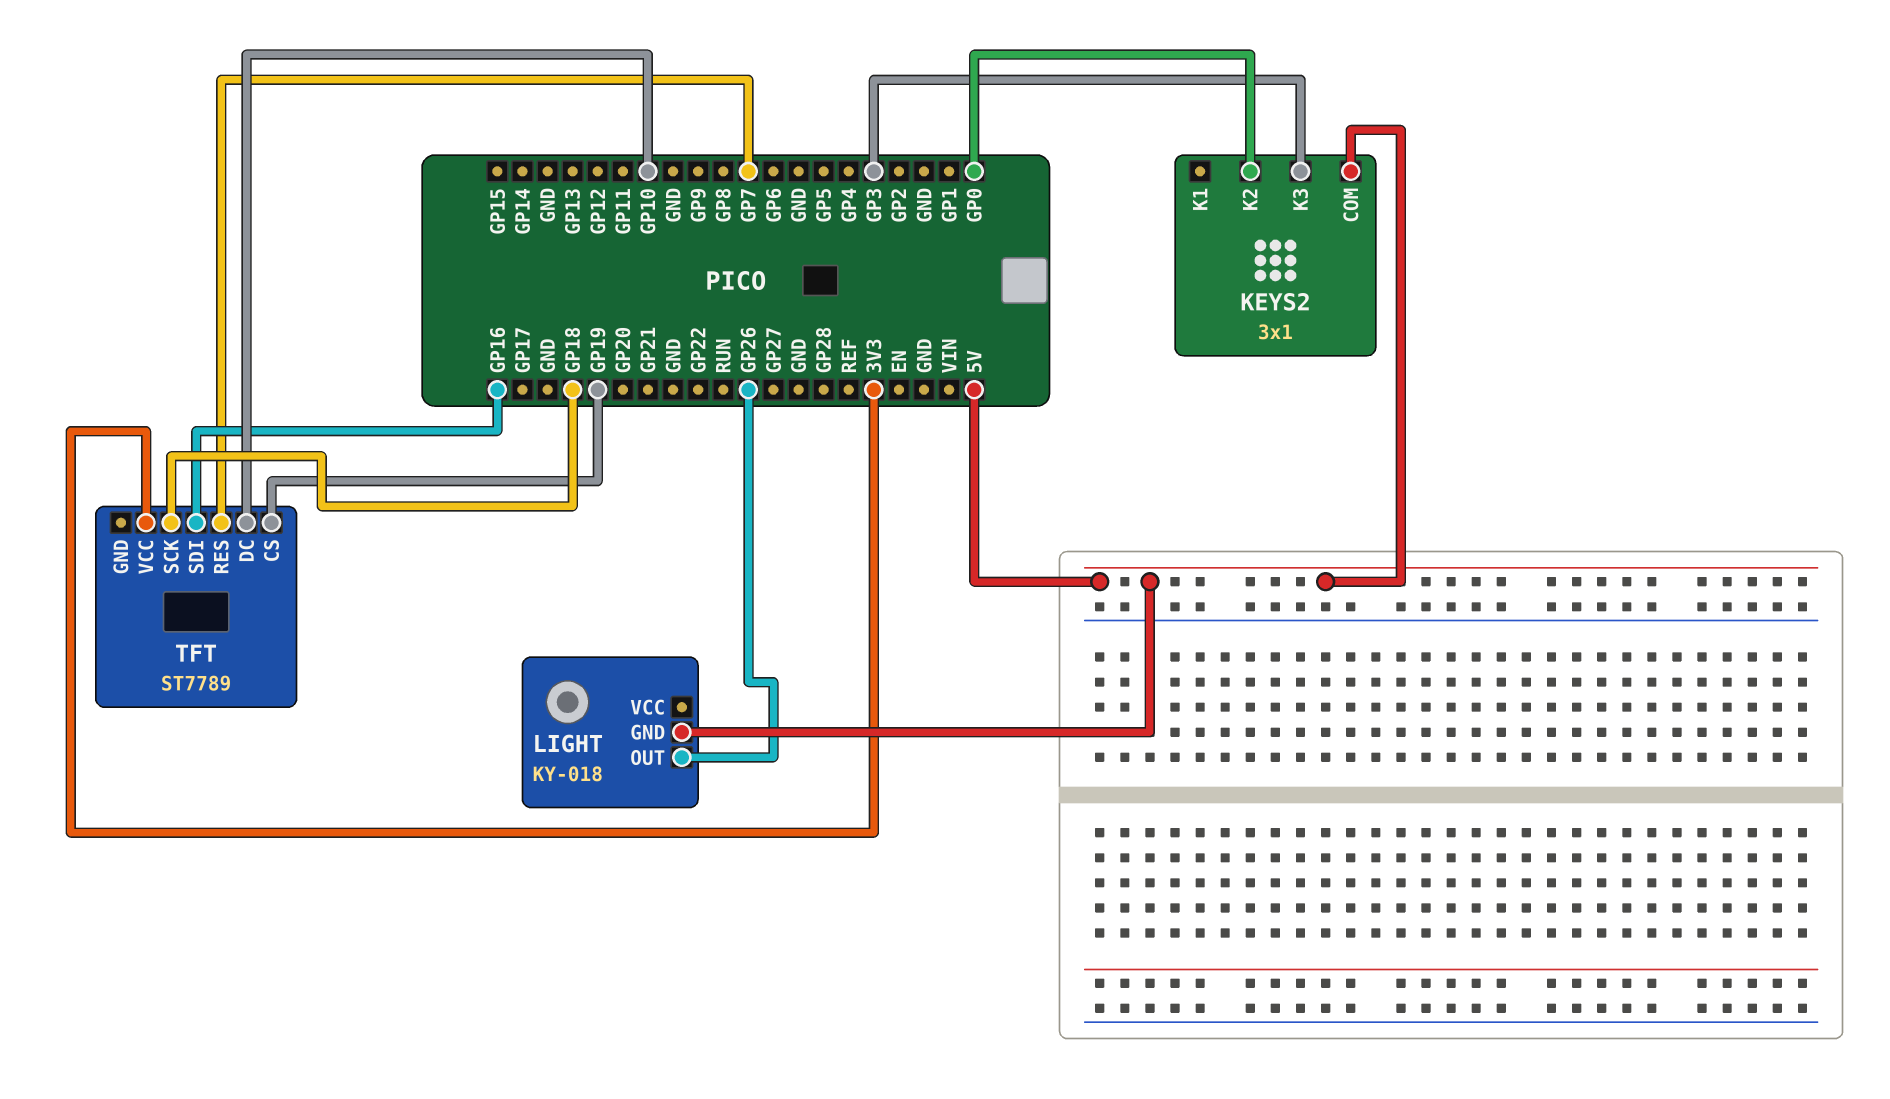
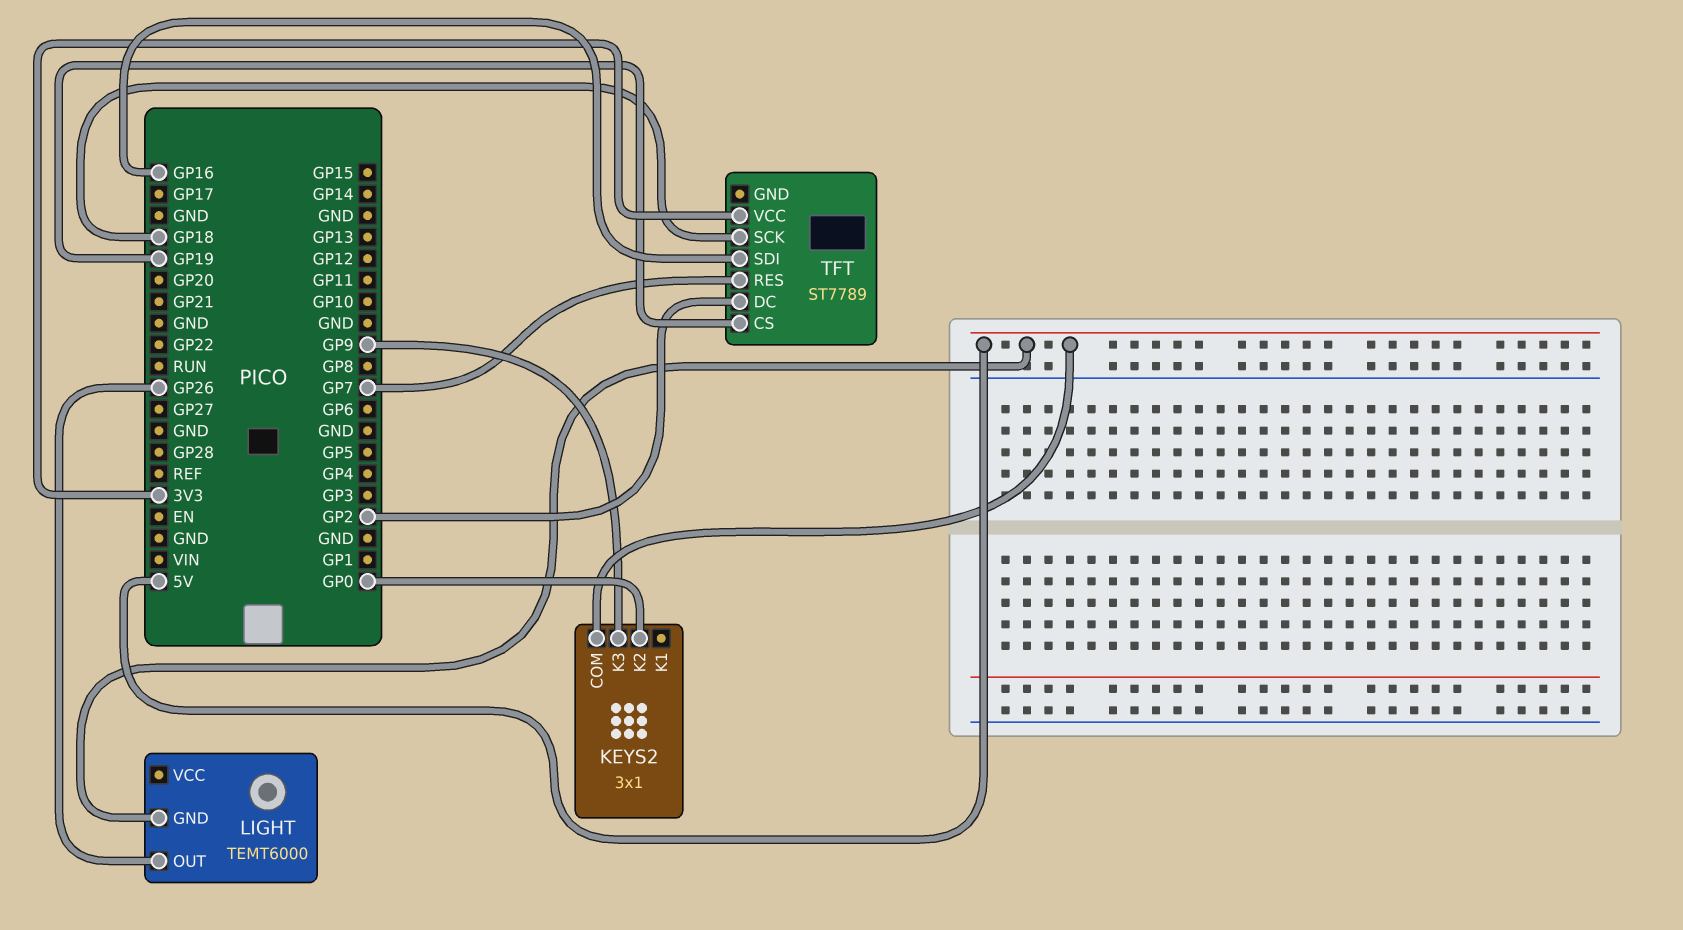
KEYS2 pin K3: GP3 -> GP9
LIGHT: KY-018 -> TEMT6000
TFT pin DC: GP10 -> GP2

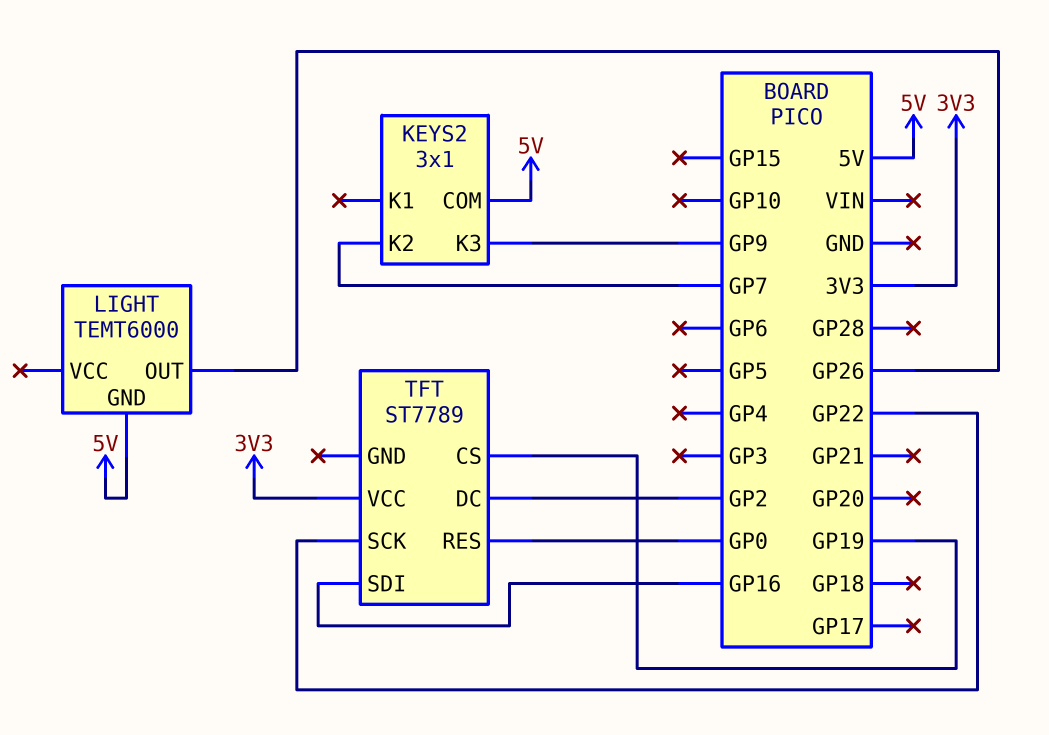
KEYS2 pin K2: GP0 -> GP7
TFT pin RES: GP7 -> GP0
TFT pin SCK: GP18 -> GP22

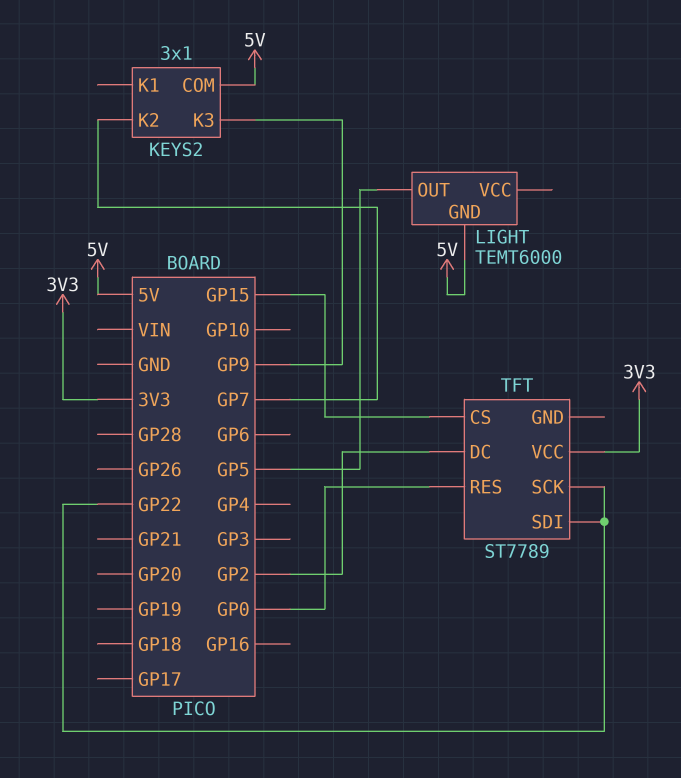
LIGHT pin OUT: GP26 -> GP5
TFT pin CS: GP19 -> GP15
TFT pin SDI: GP16 -> GP22

